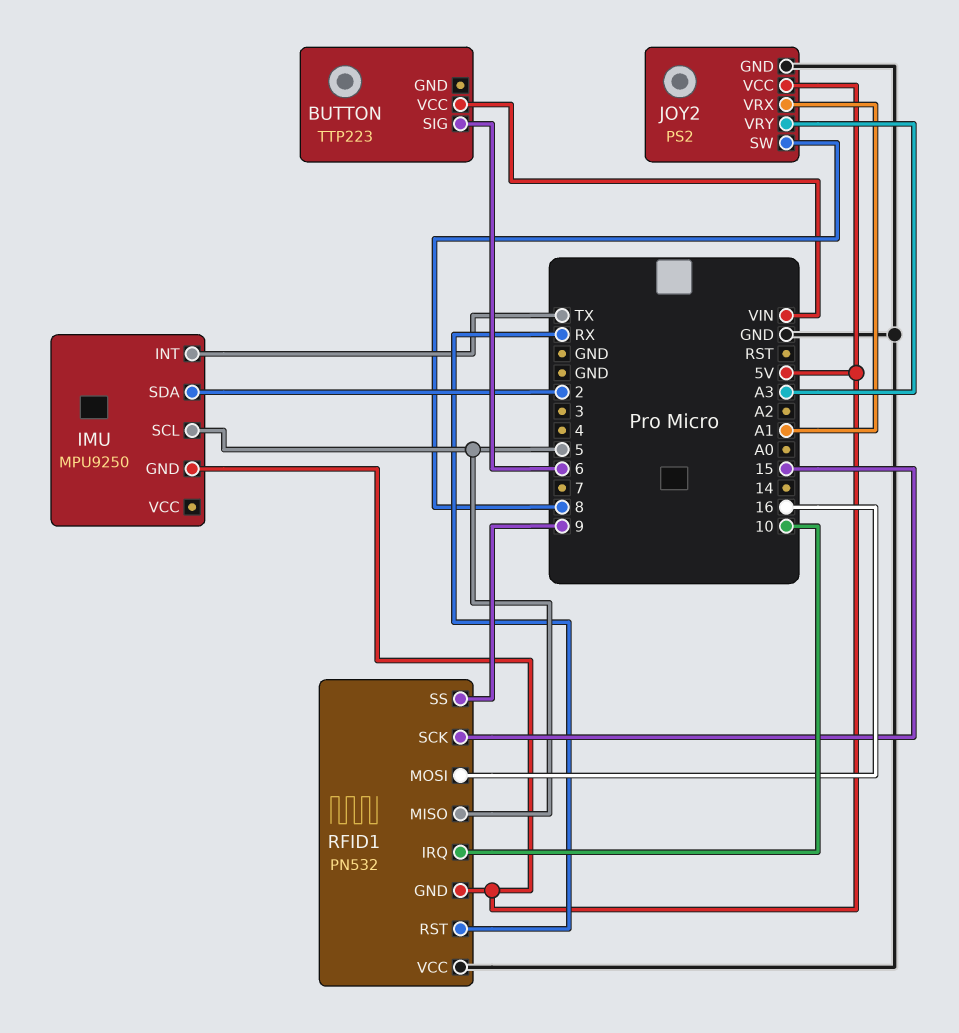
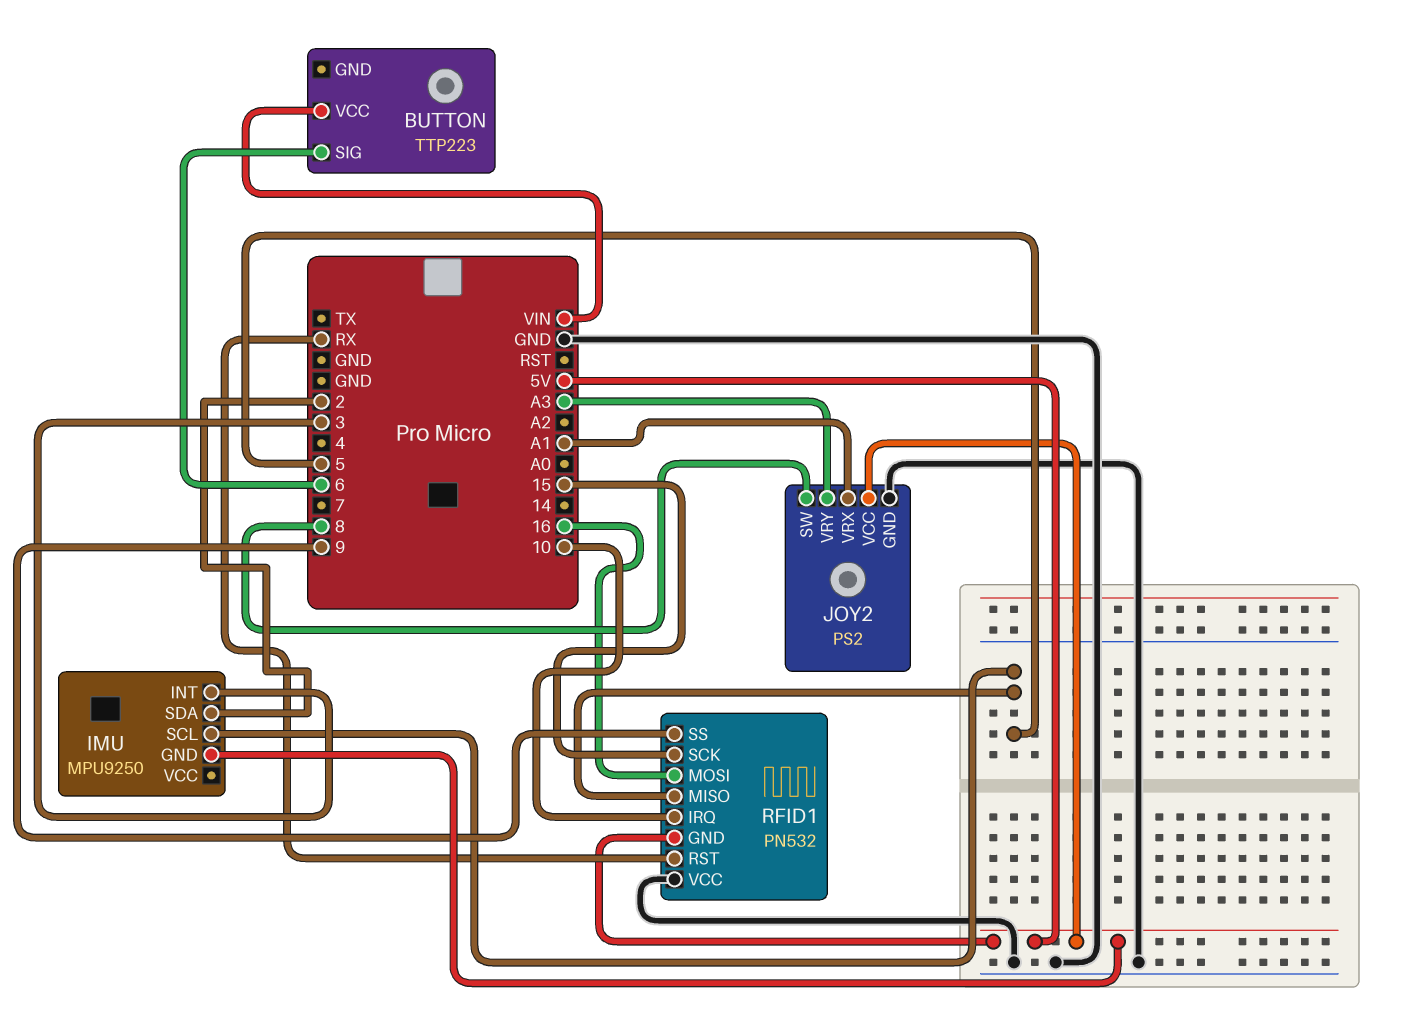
IMU pin INT: TX -> 3

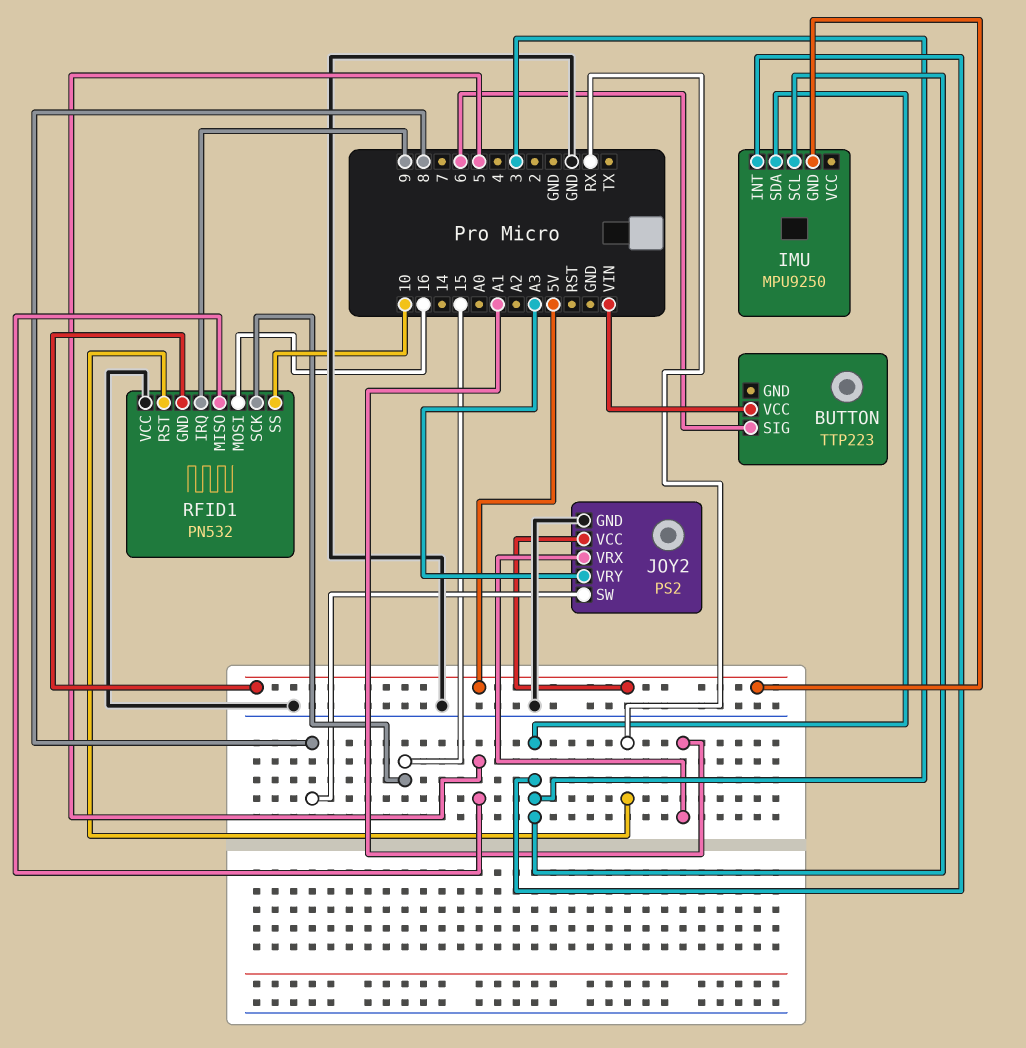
IMU pin SCL: 5 -> 3
IMU pin SDA: 2 -> 3
RFID1 pin IRQ: 10 -> 9
RFID1 pin SS: 9 -> 10

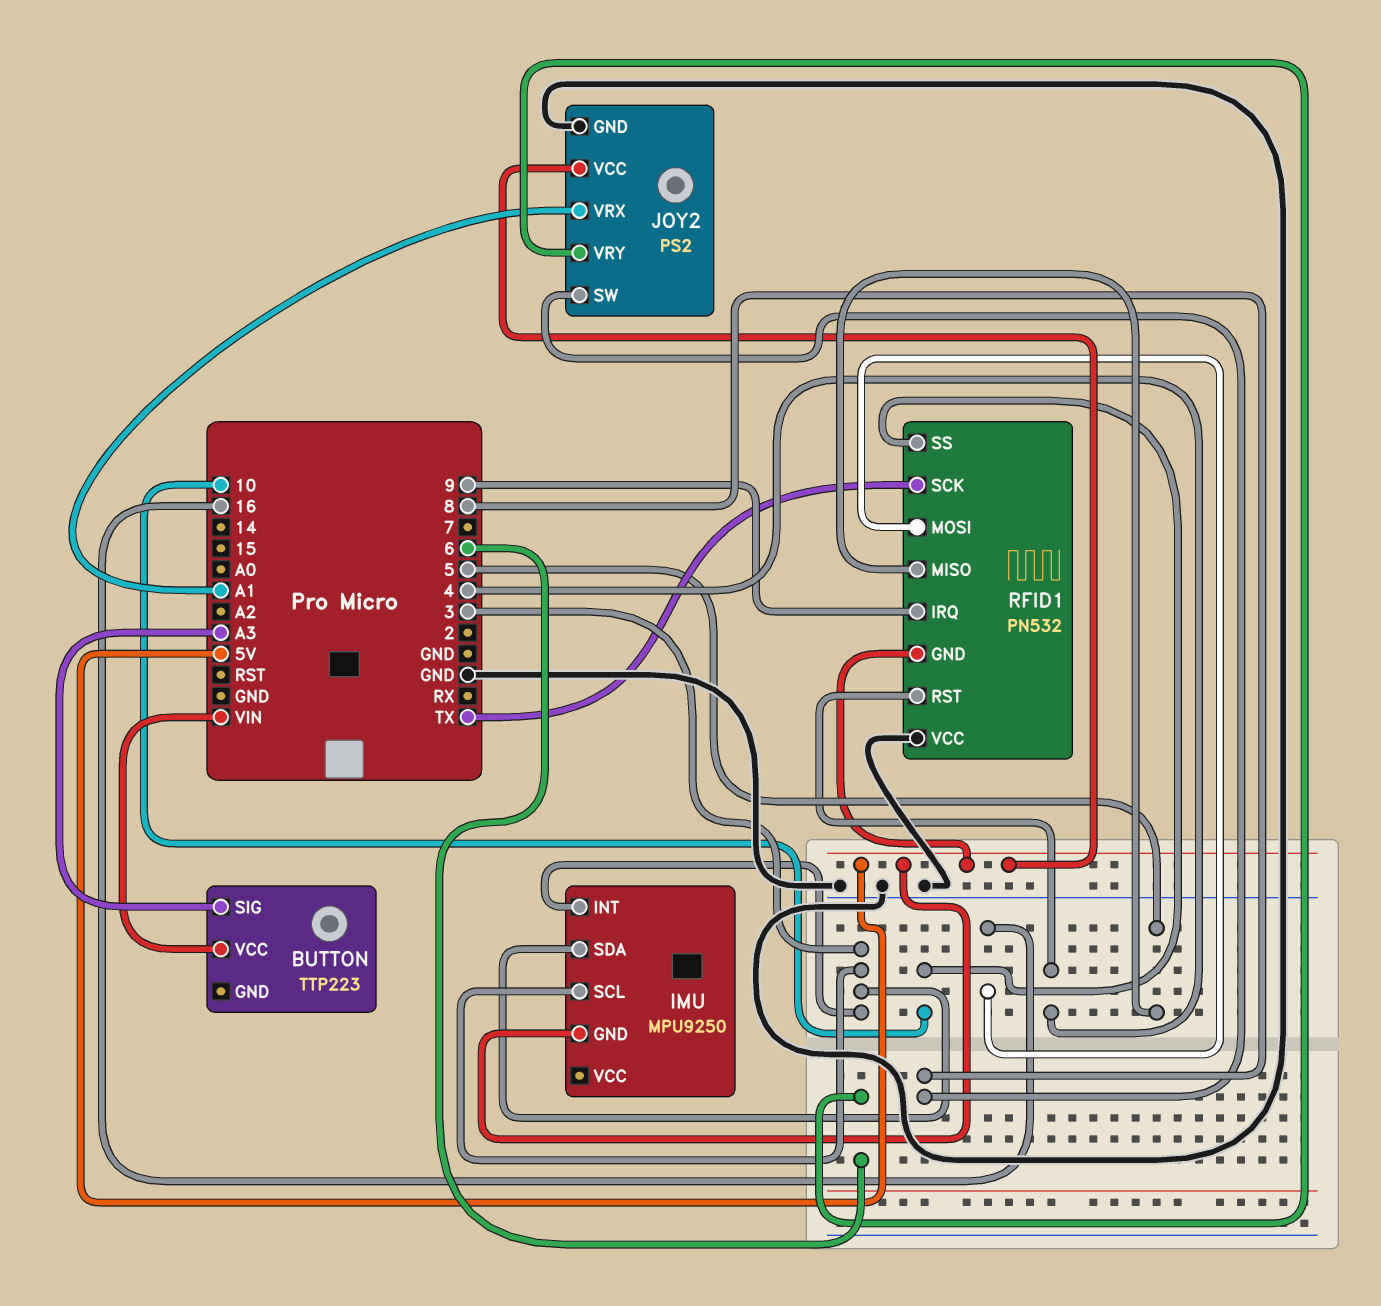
BUTTON pin SIG: 6 -> A3
JOY2 pin VRY: A3 -> 6
RFID1 pin RST: RX -> 4
RFID1 pin SCK: 15 -> TX

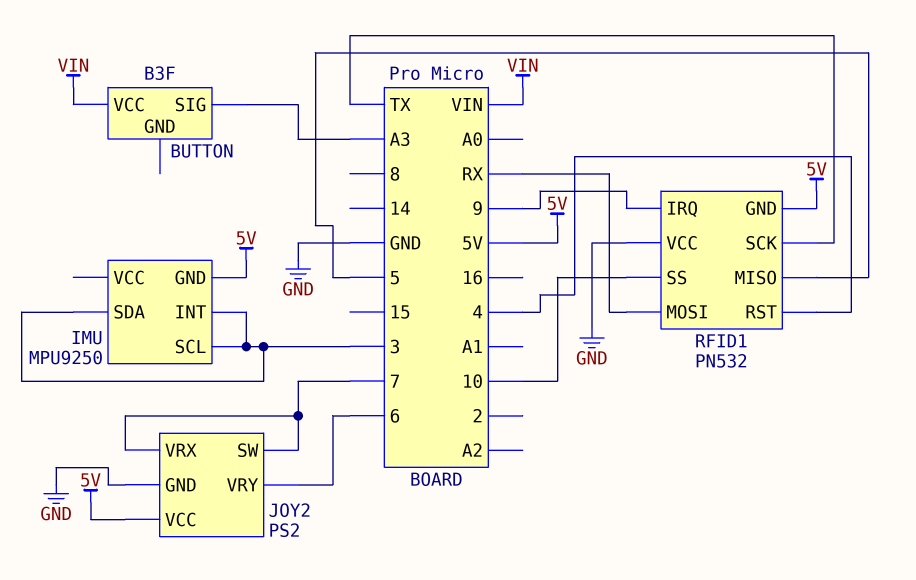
BUTTON: TTP223 -> B3F
JOY2 pin SW: 8 -> 7
JOY2 pin VRX: A1 -> 7
RFID1 pin MOSI: 16 -> RX

